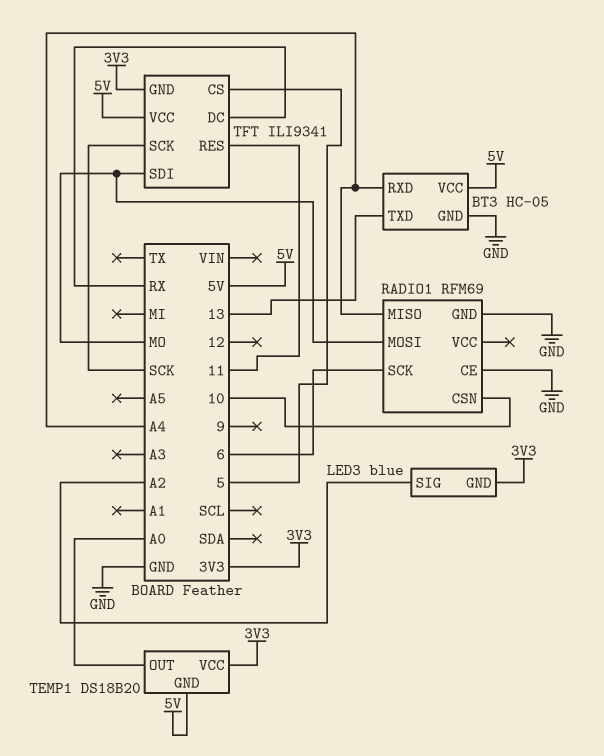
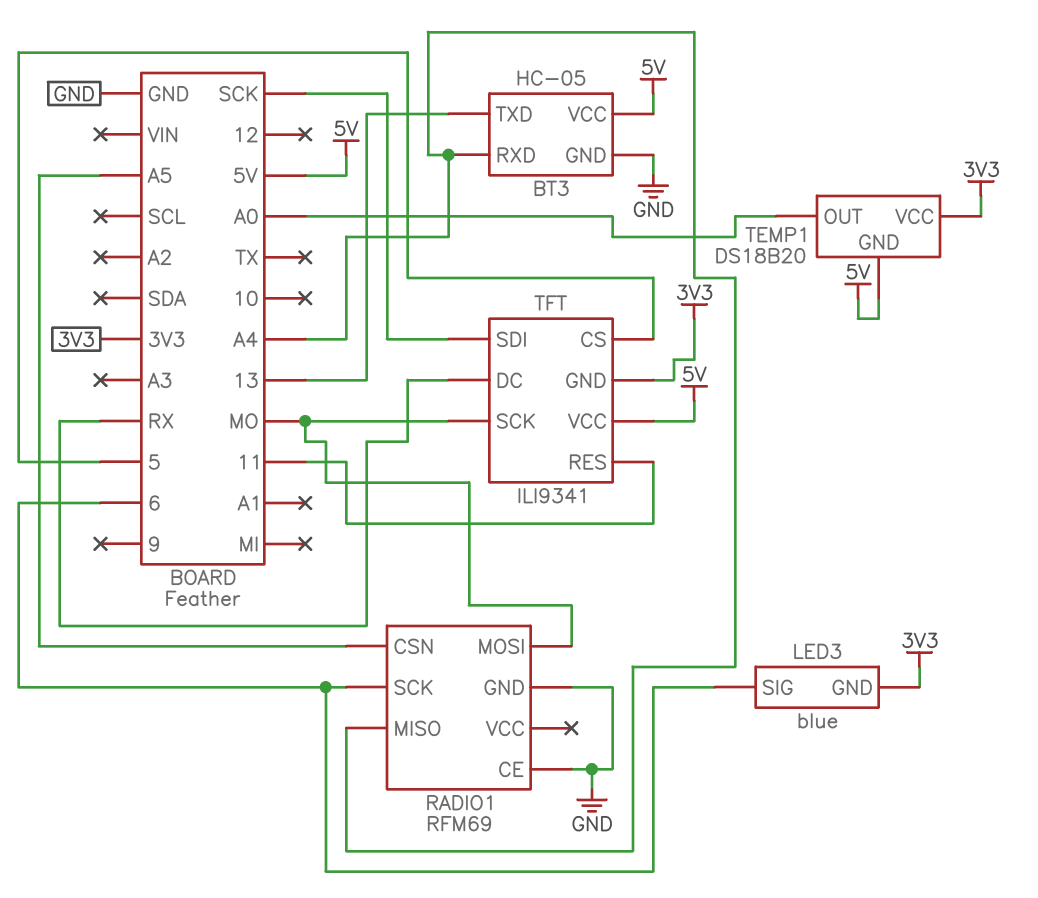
LED3 pin SIG: A2 -> 6
RADIO1 pin CSN: 10 -> A5
TFT pin SCK: SCK -> MO
TFT pin SDI: MO -> SCK

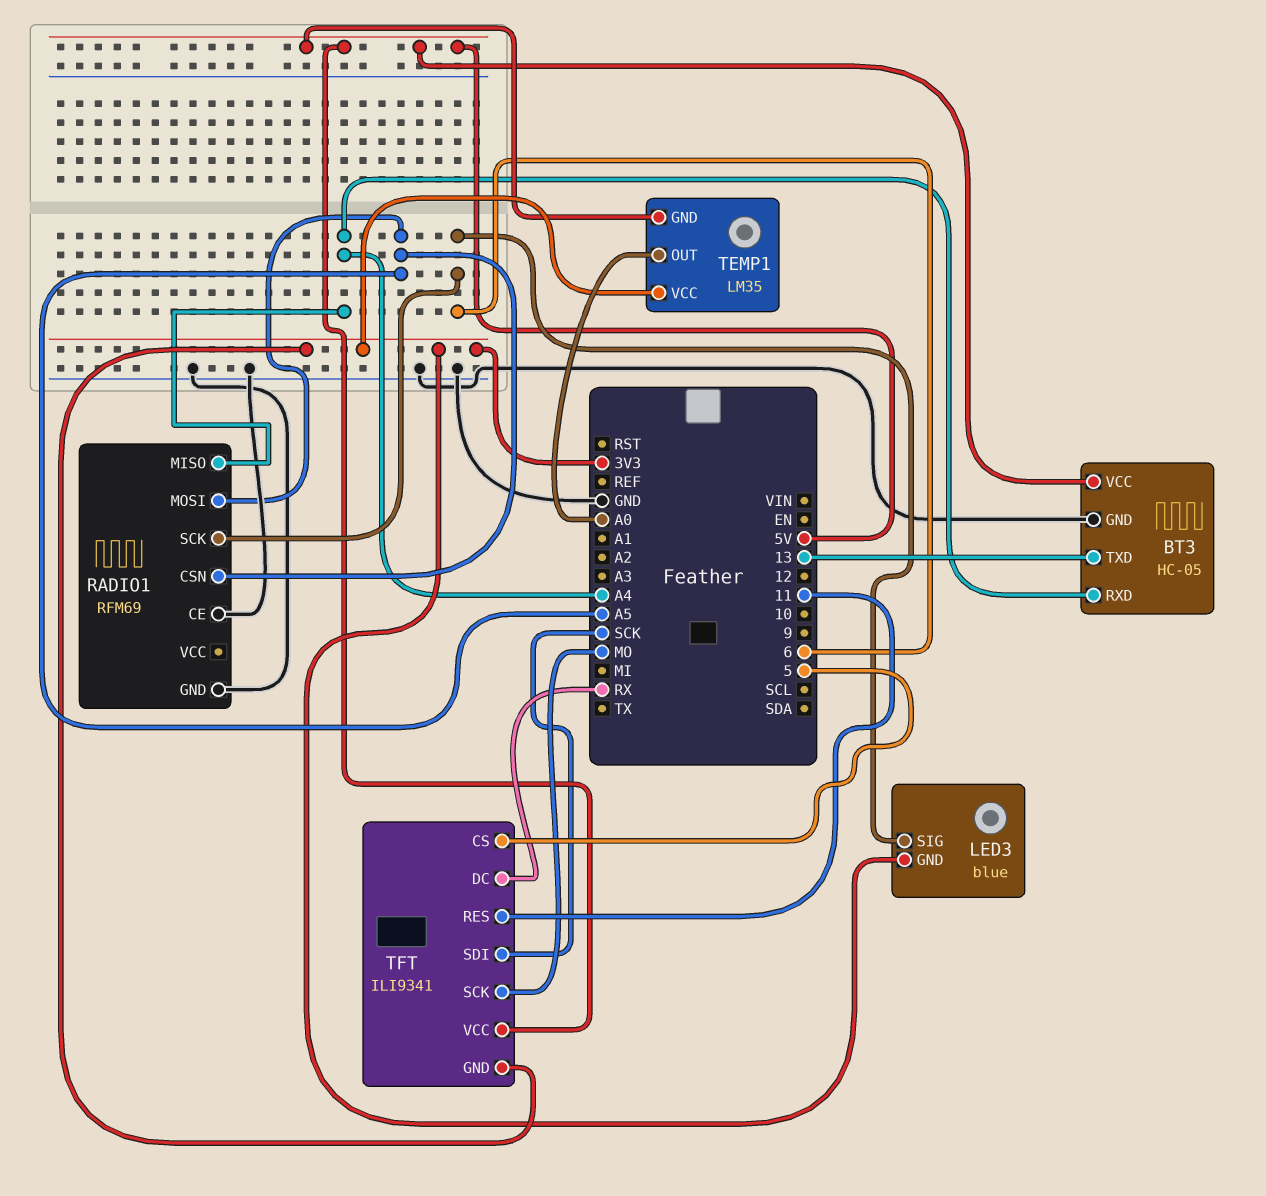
RADIO1 pin MOSI: MO -> A5
TEMP1: DS18B20 -> LM35

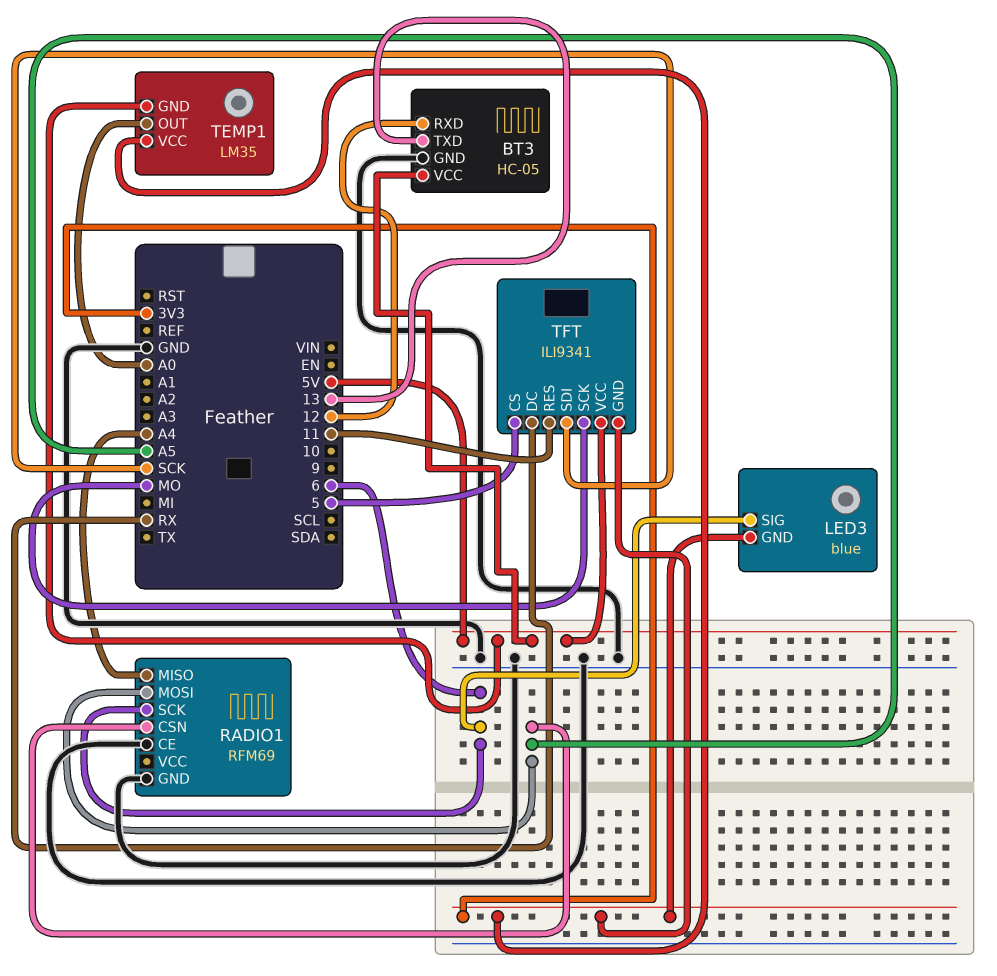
BT3 pin RXD: A4 -> 12

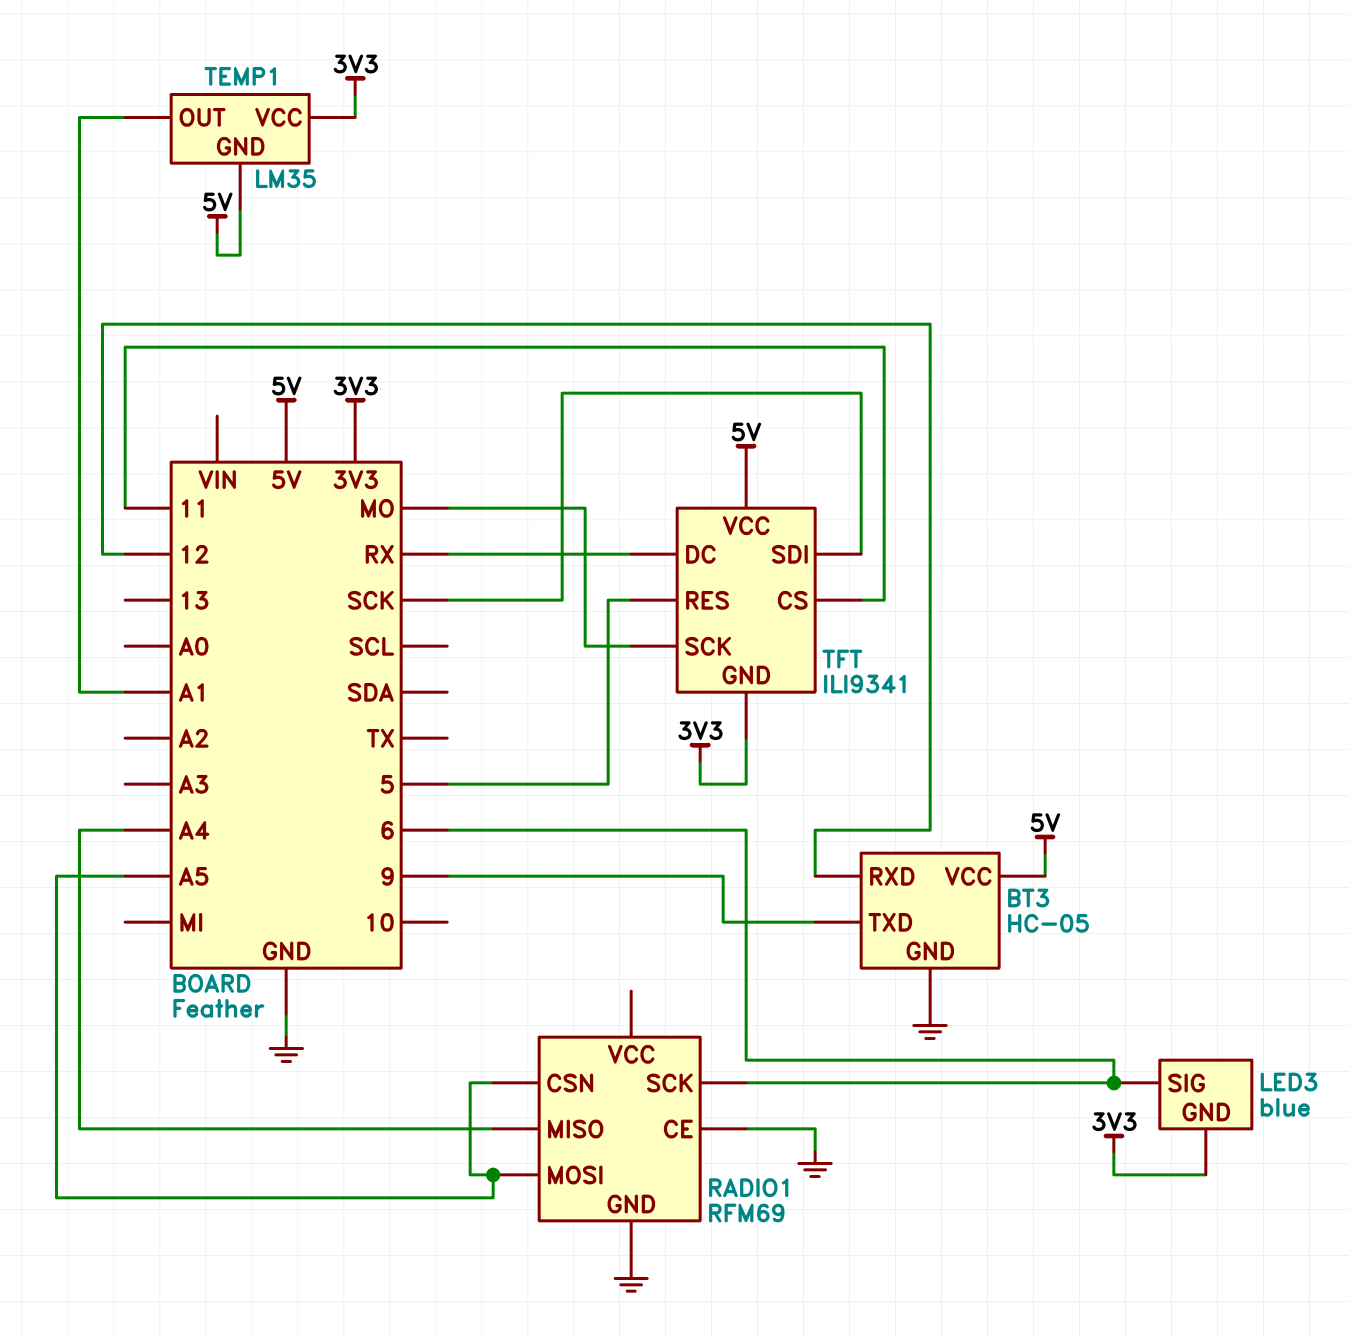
BT3 pin TXD: 13 -> 9
TEMP1 pin OUT: A0 -> A1
TFT pin CS: 5 -> 11
TFT pin RES: 11 -> 5

